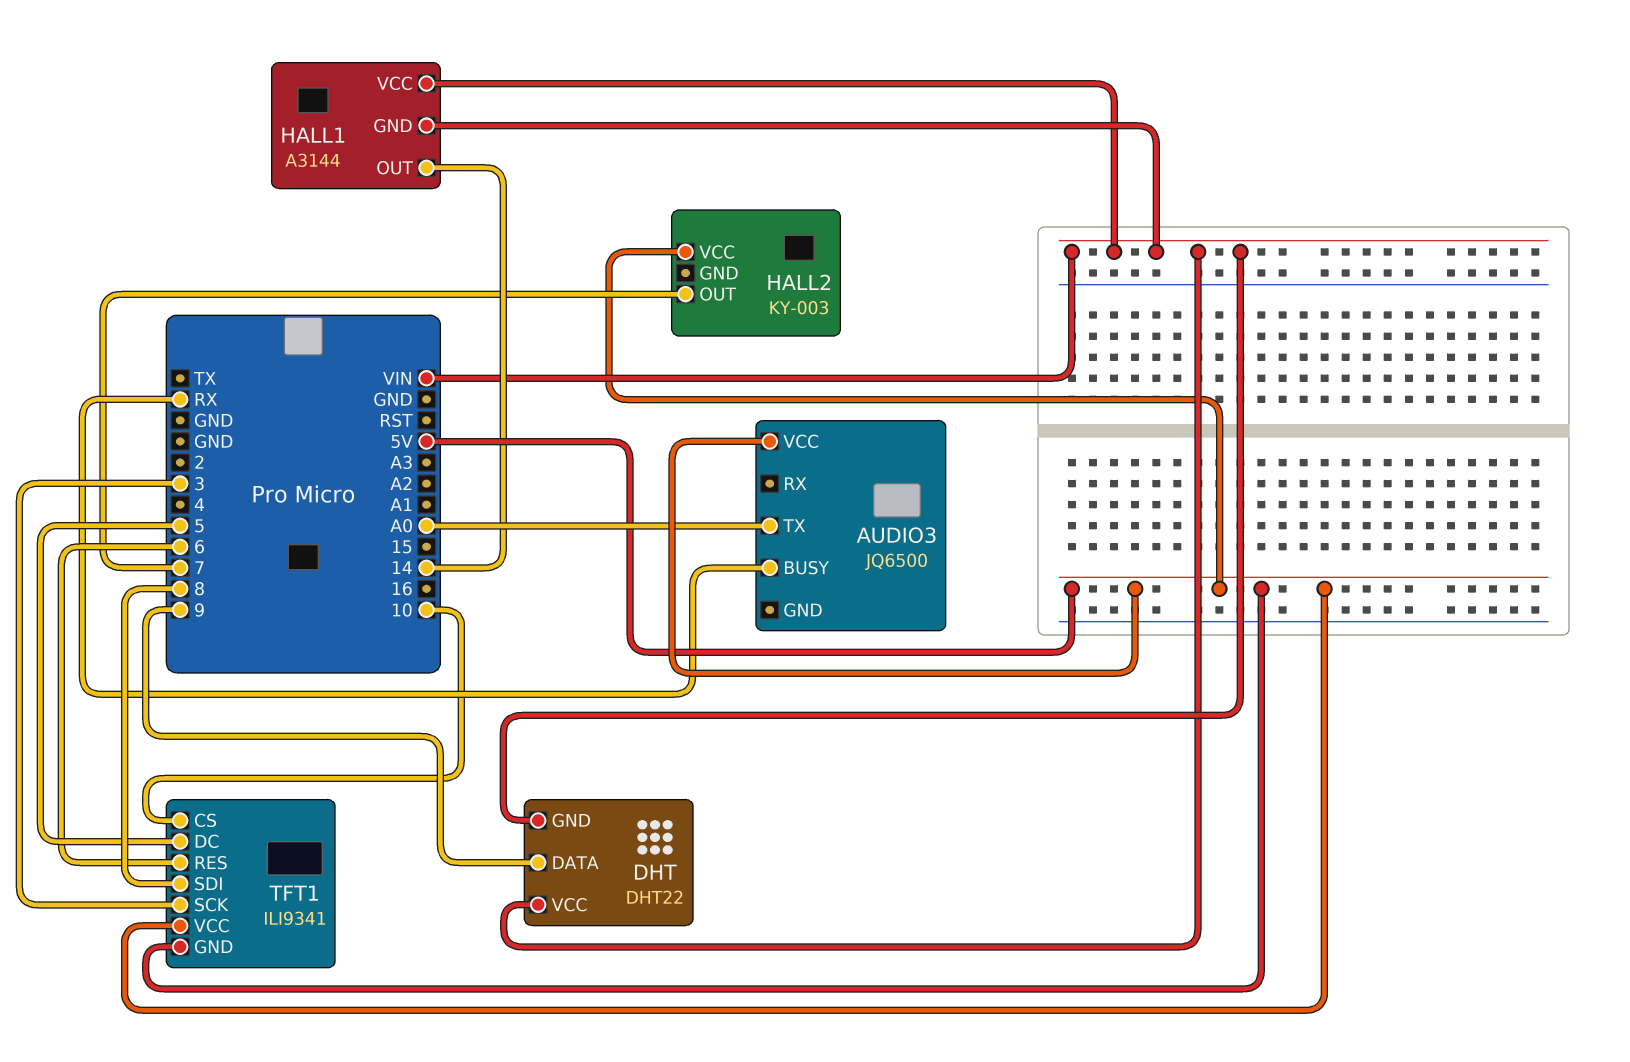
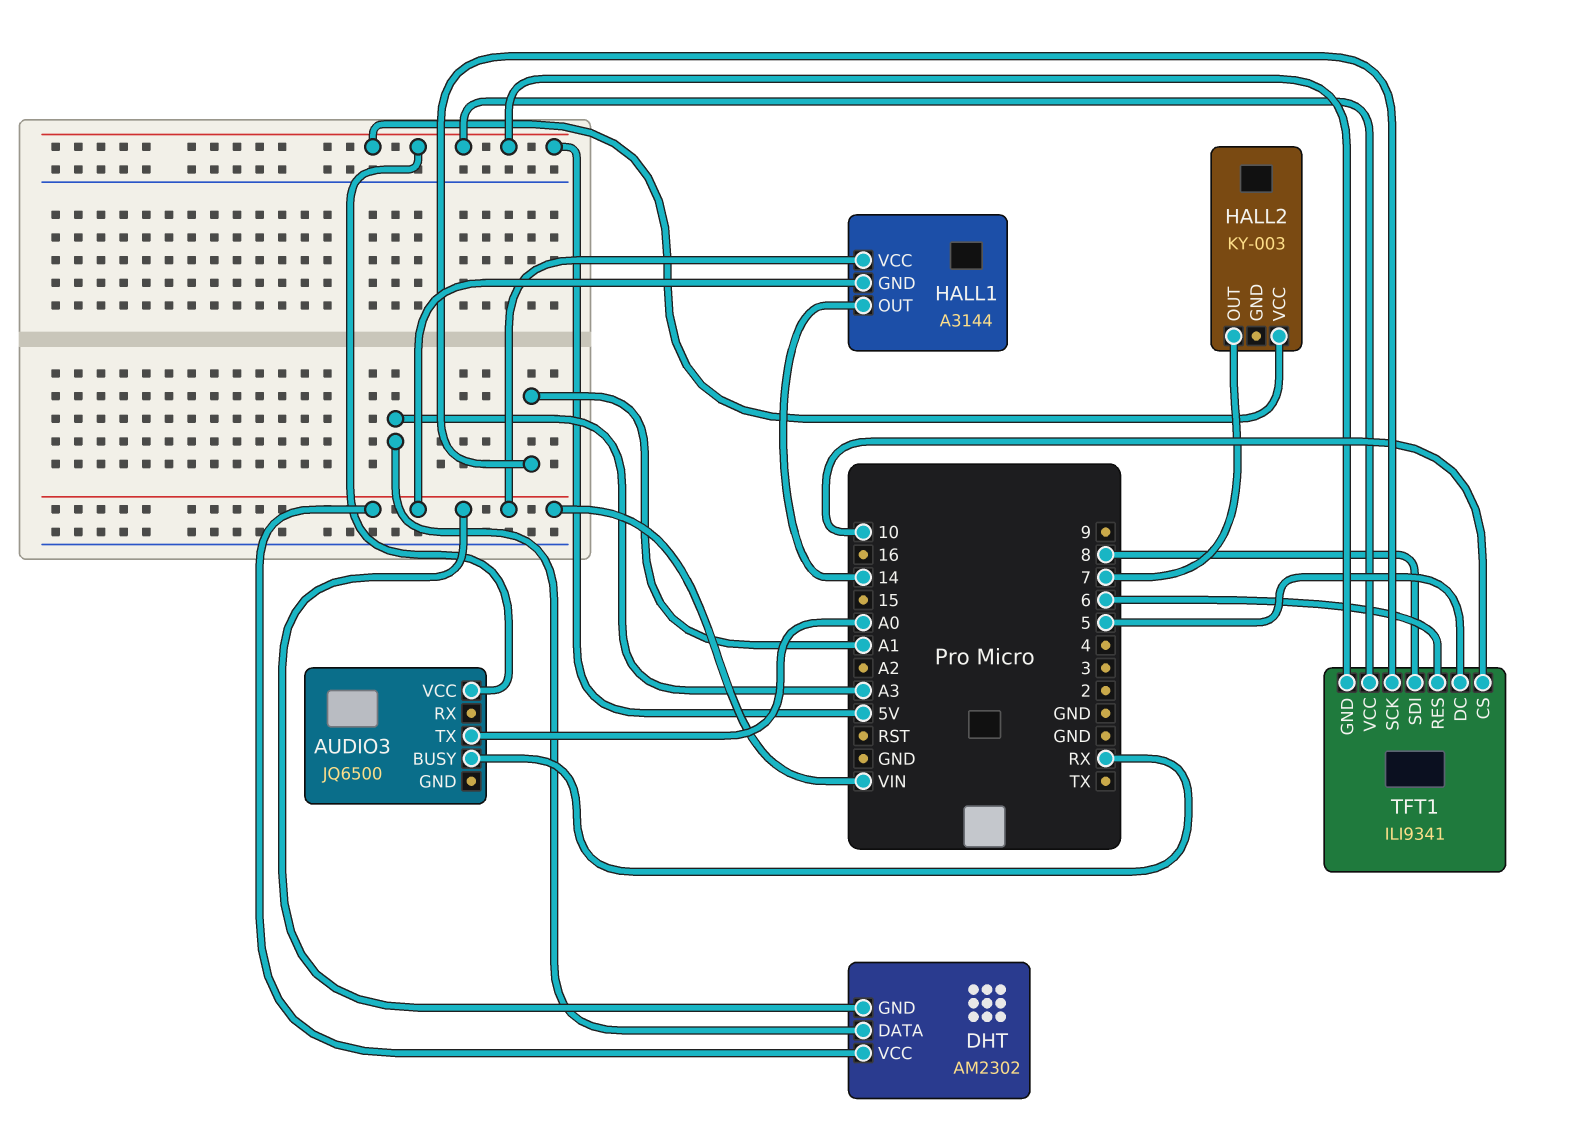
DHT: DHT22 -> AM2302
DHT pin DATA: 9 -> A3
TFT1 pin SCK: 3 -> A1

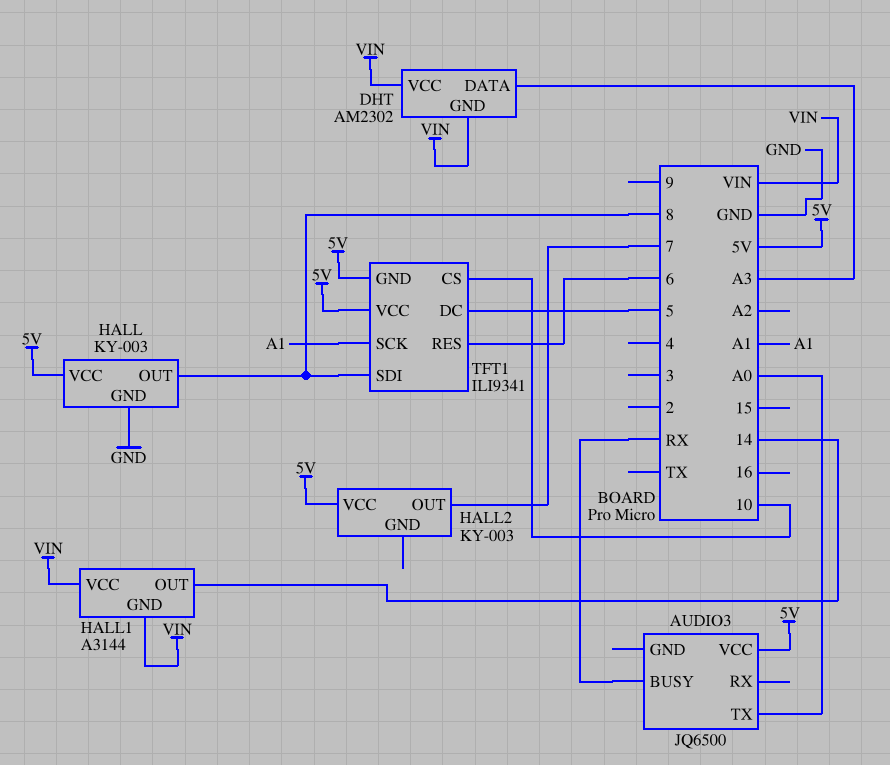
HALL: none -> KY-003
HALL pin GND: none -> GND
HALL pin OUT: none -> 8
HALL pin VCC: none -> 5V

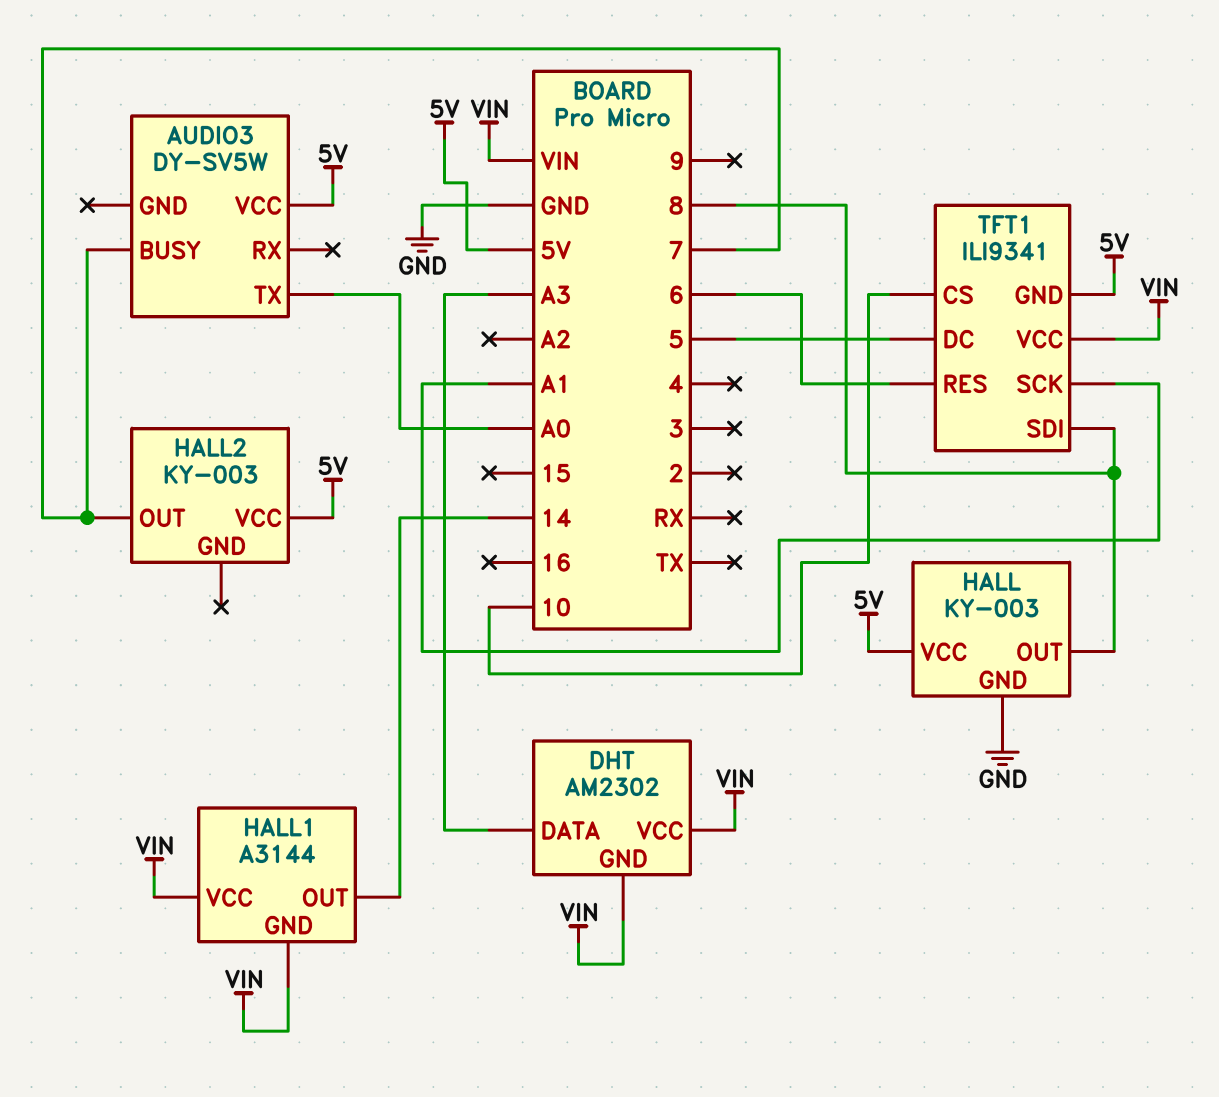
AUDIO3: JQ6500 -> DY-SV5W
AUDIO3 pin BUSY: RX -> 7
TFT1 pin VCC: 5V -> VIN

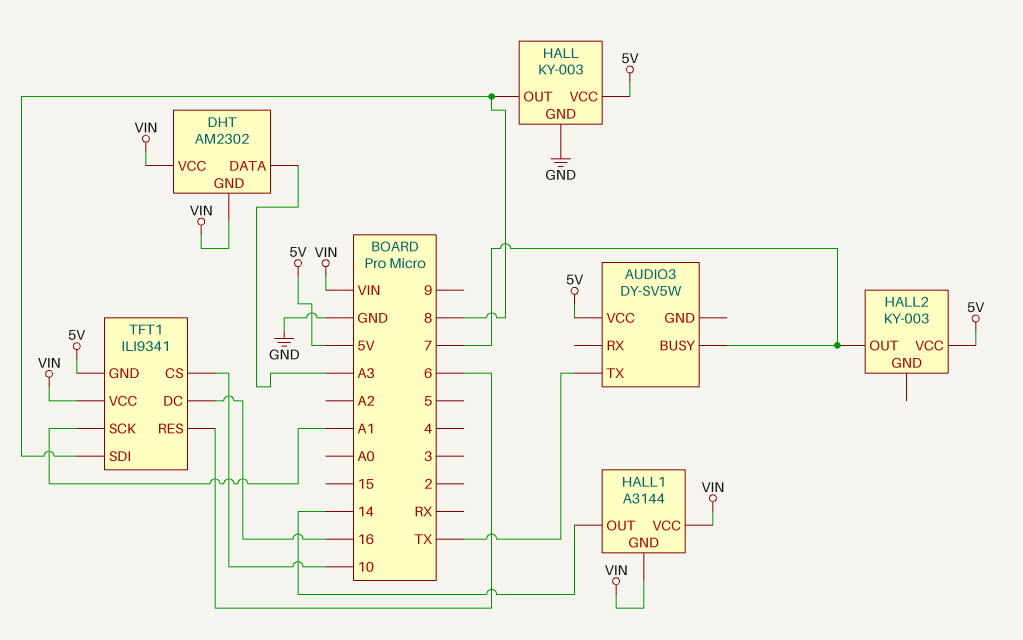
AUDIO3 pin TX: A0 -> TX
TFT1 pin DC: 5 -> 16

